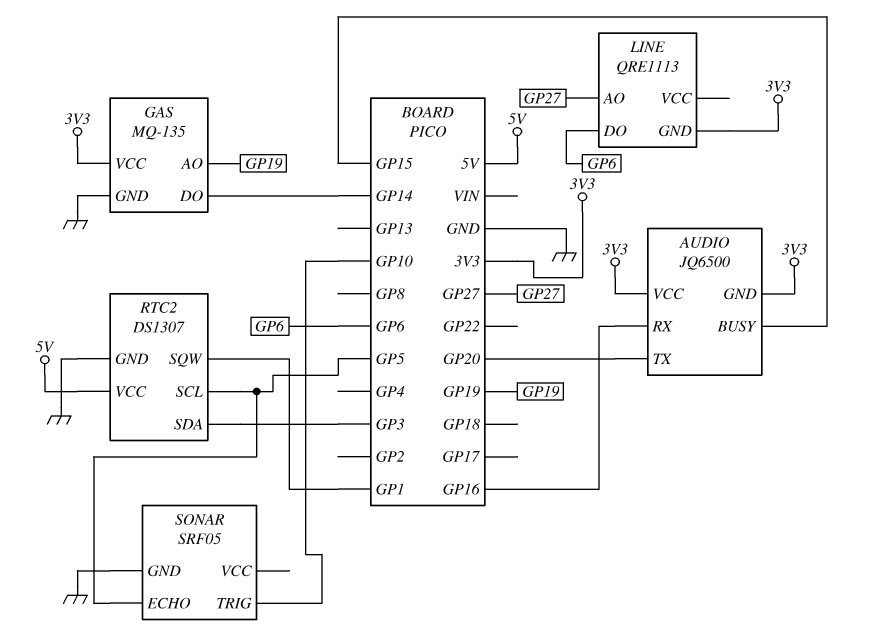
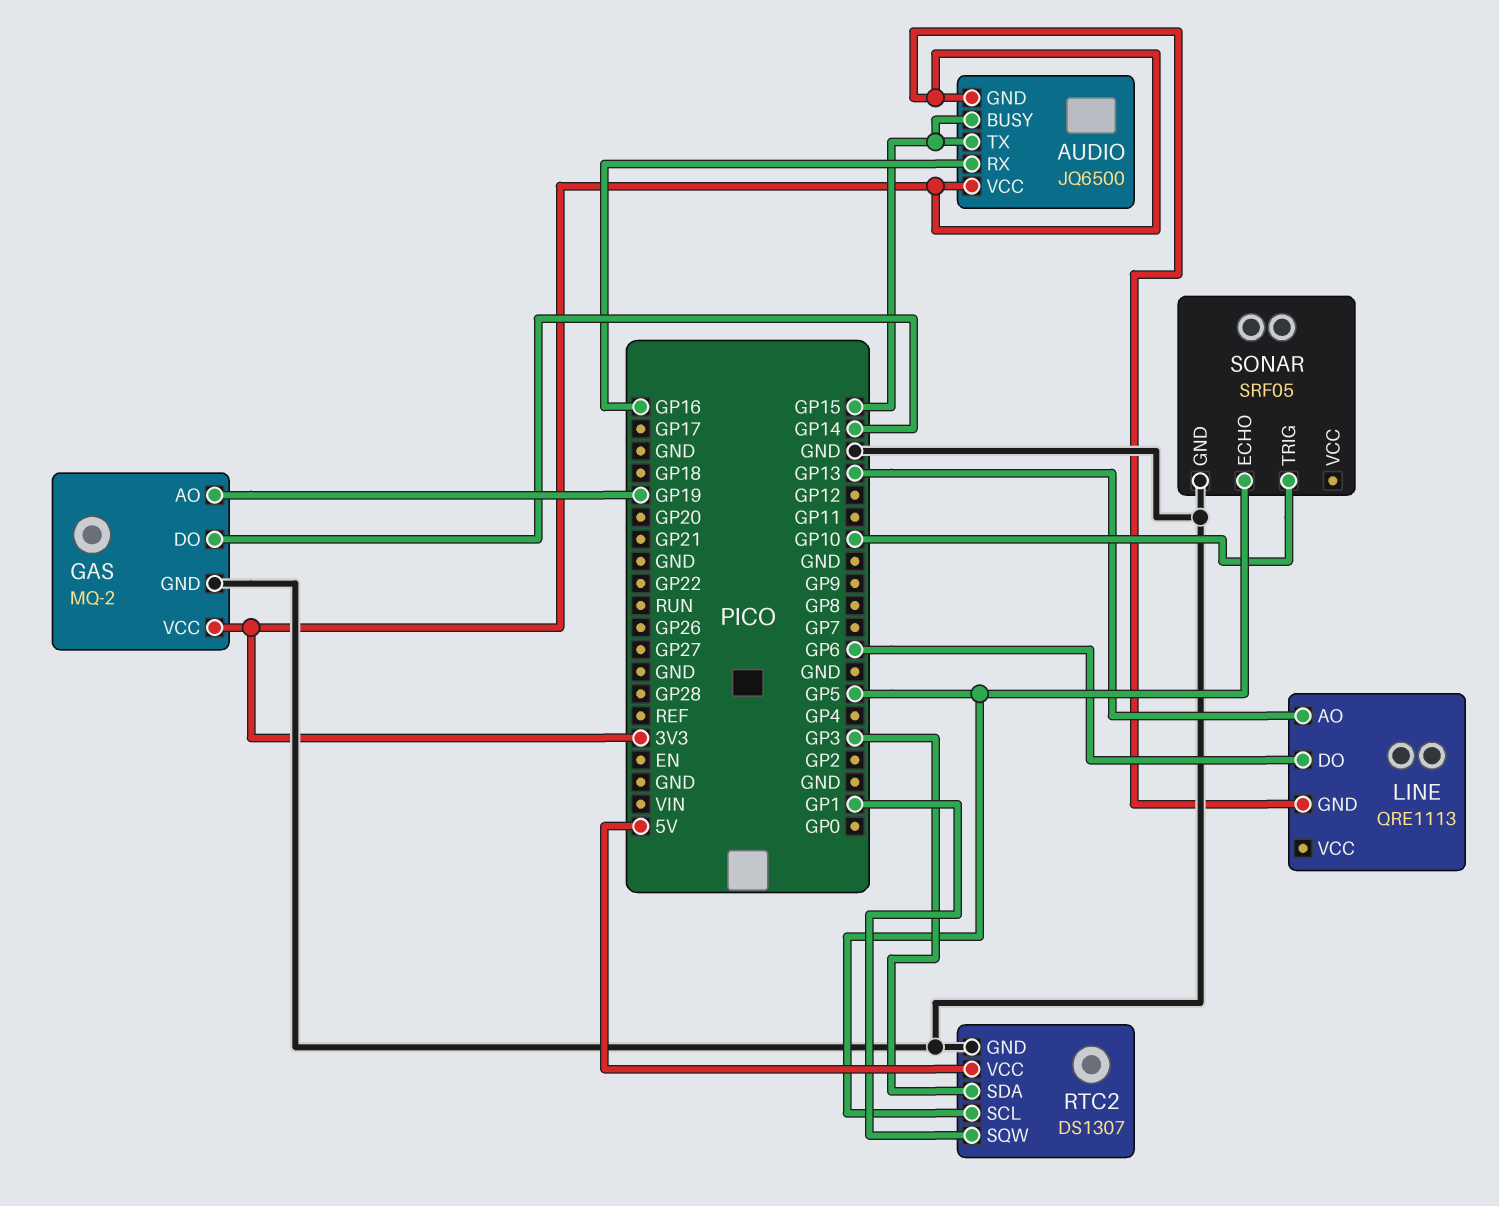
AUDIO pin TX: GP20 -> GP15
GAS: MQ-135 -> MQ-2
LINE pin AO: GP27 -> GP13

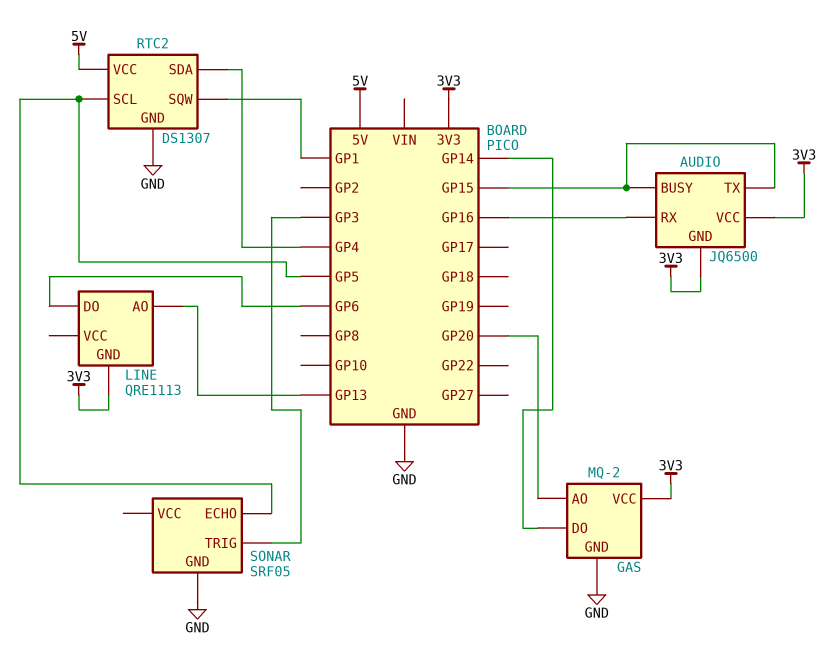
GAS pin AO: GP19 -> GP20
RTC2 pin SDA: GP3 -> GP4
SONAR pin TRIG: GP10 -> GP3

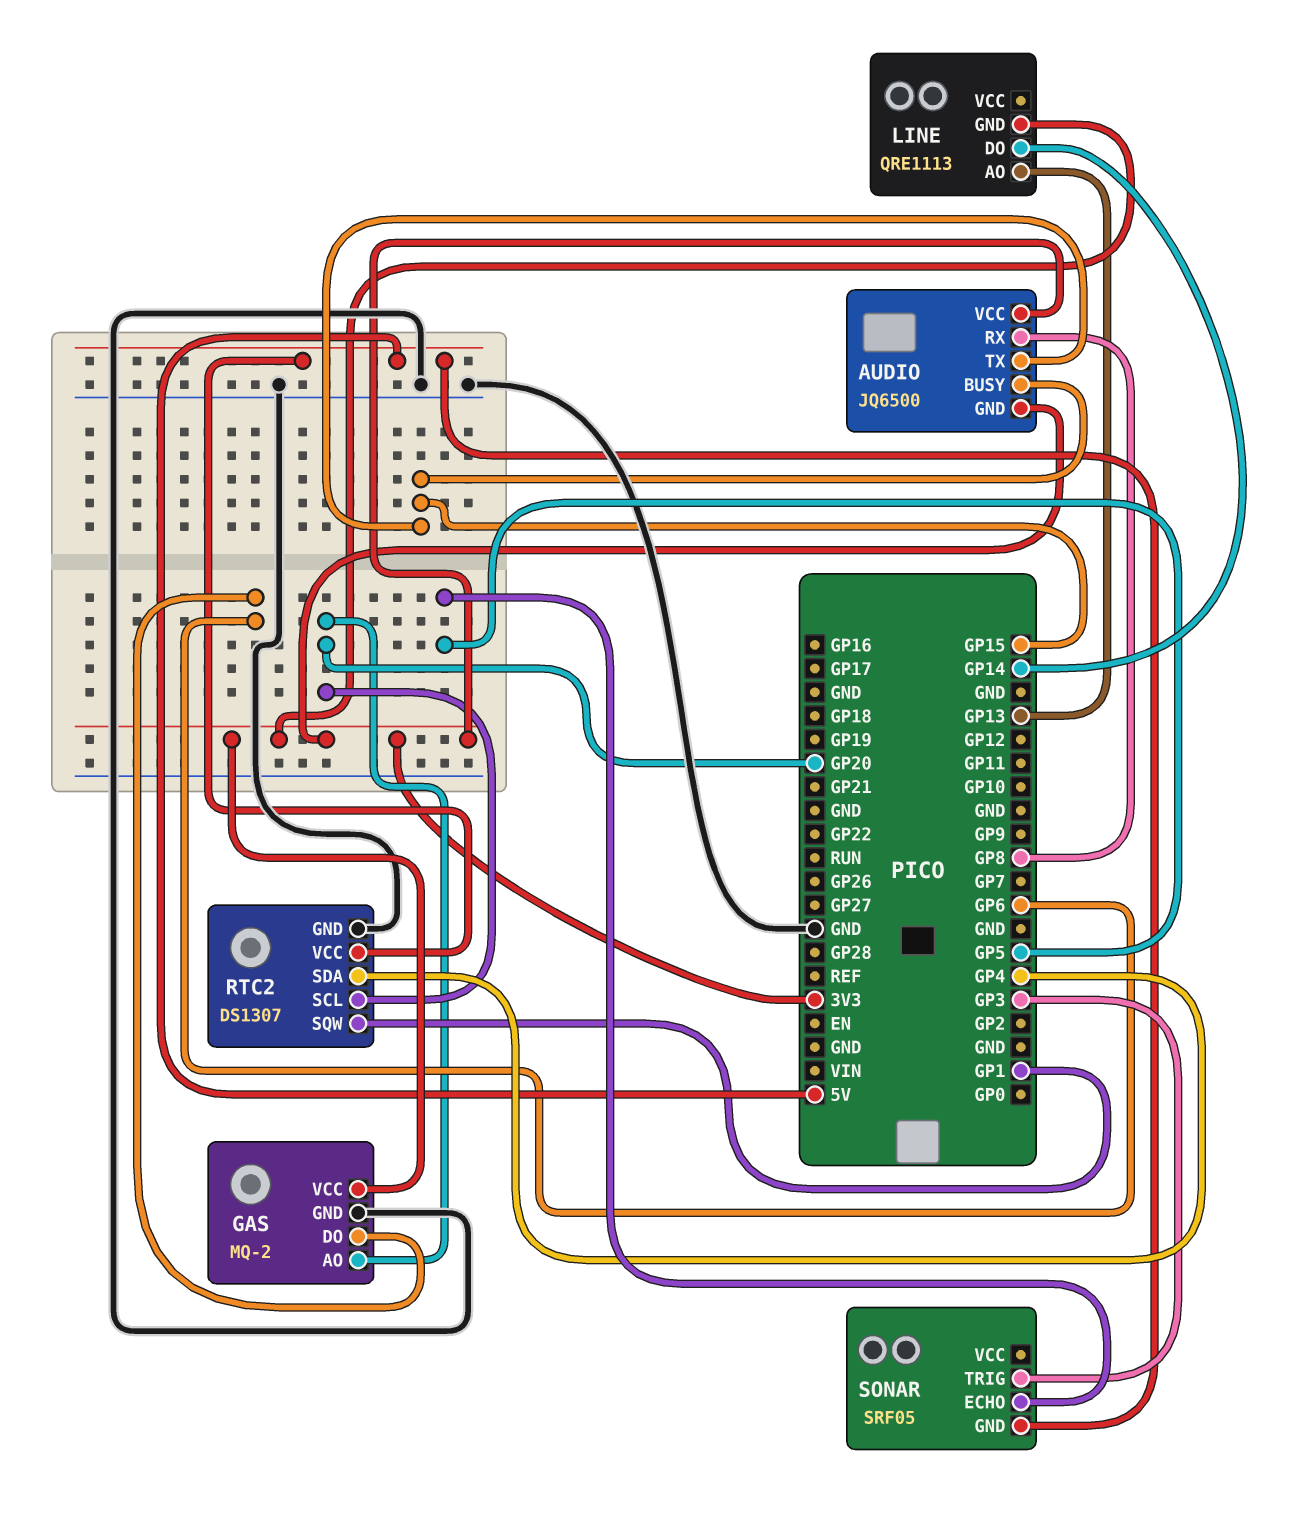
AUDIO pin RX: GP16 -> GP8
GAS pin DO: GP14 -> GP6
LINE pin DO: GP6 -> GP14
RTC2 pin SCL: GP5 -> GP20
SONAR pin GND: GND -> 5V

